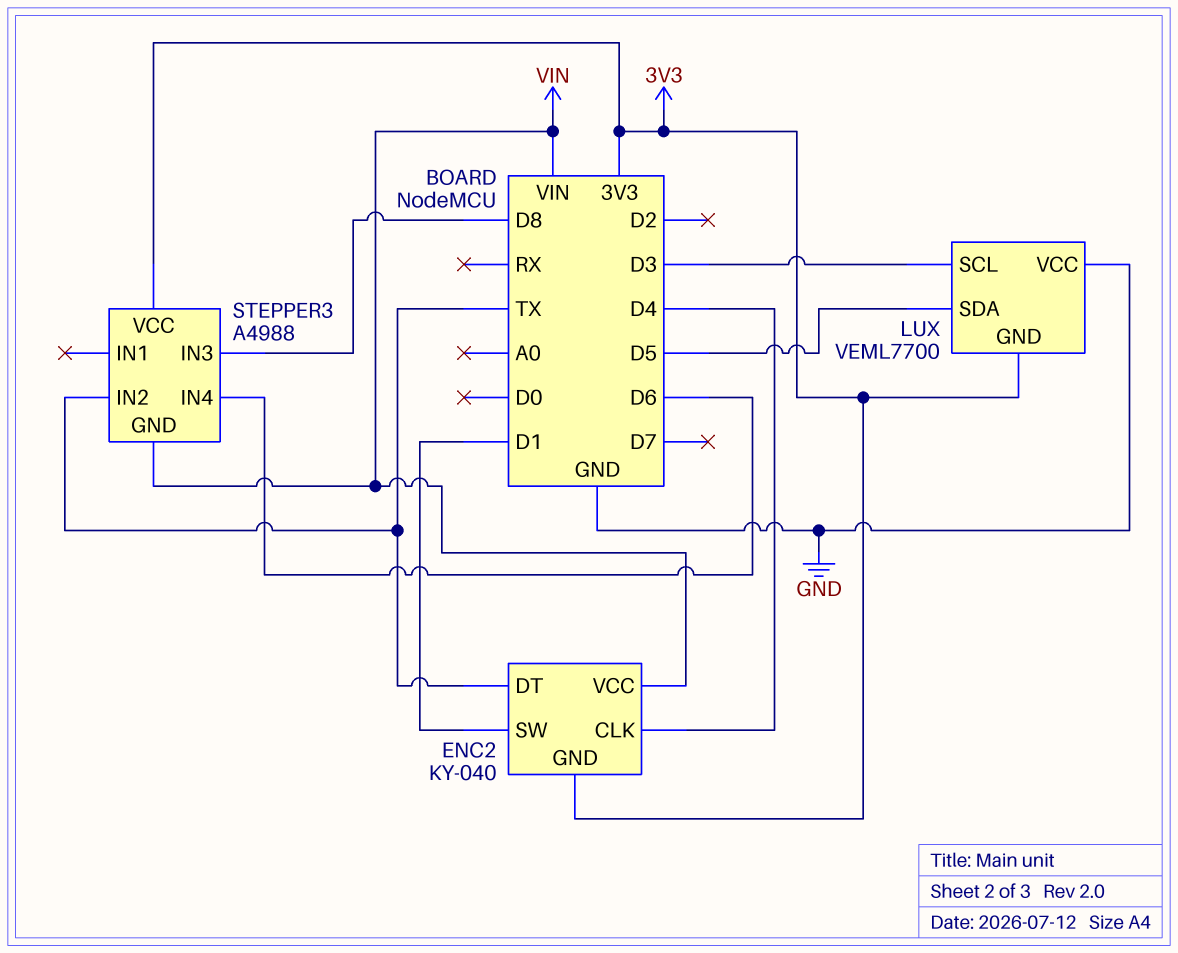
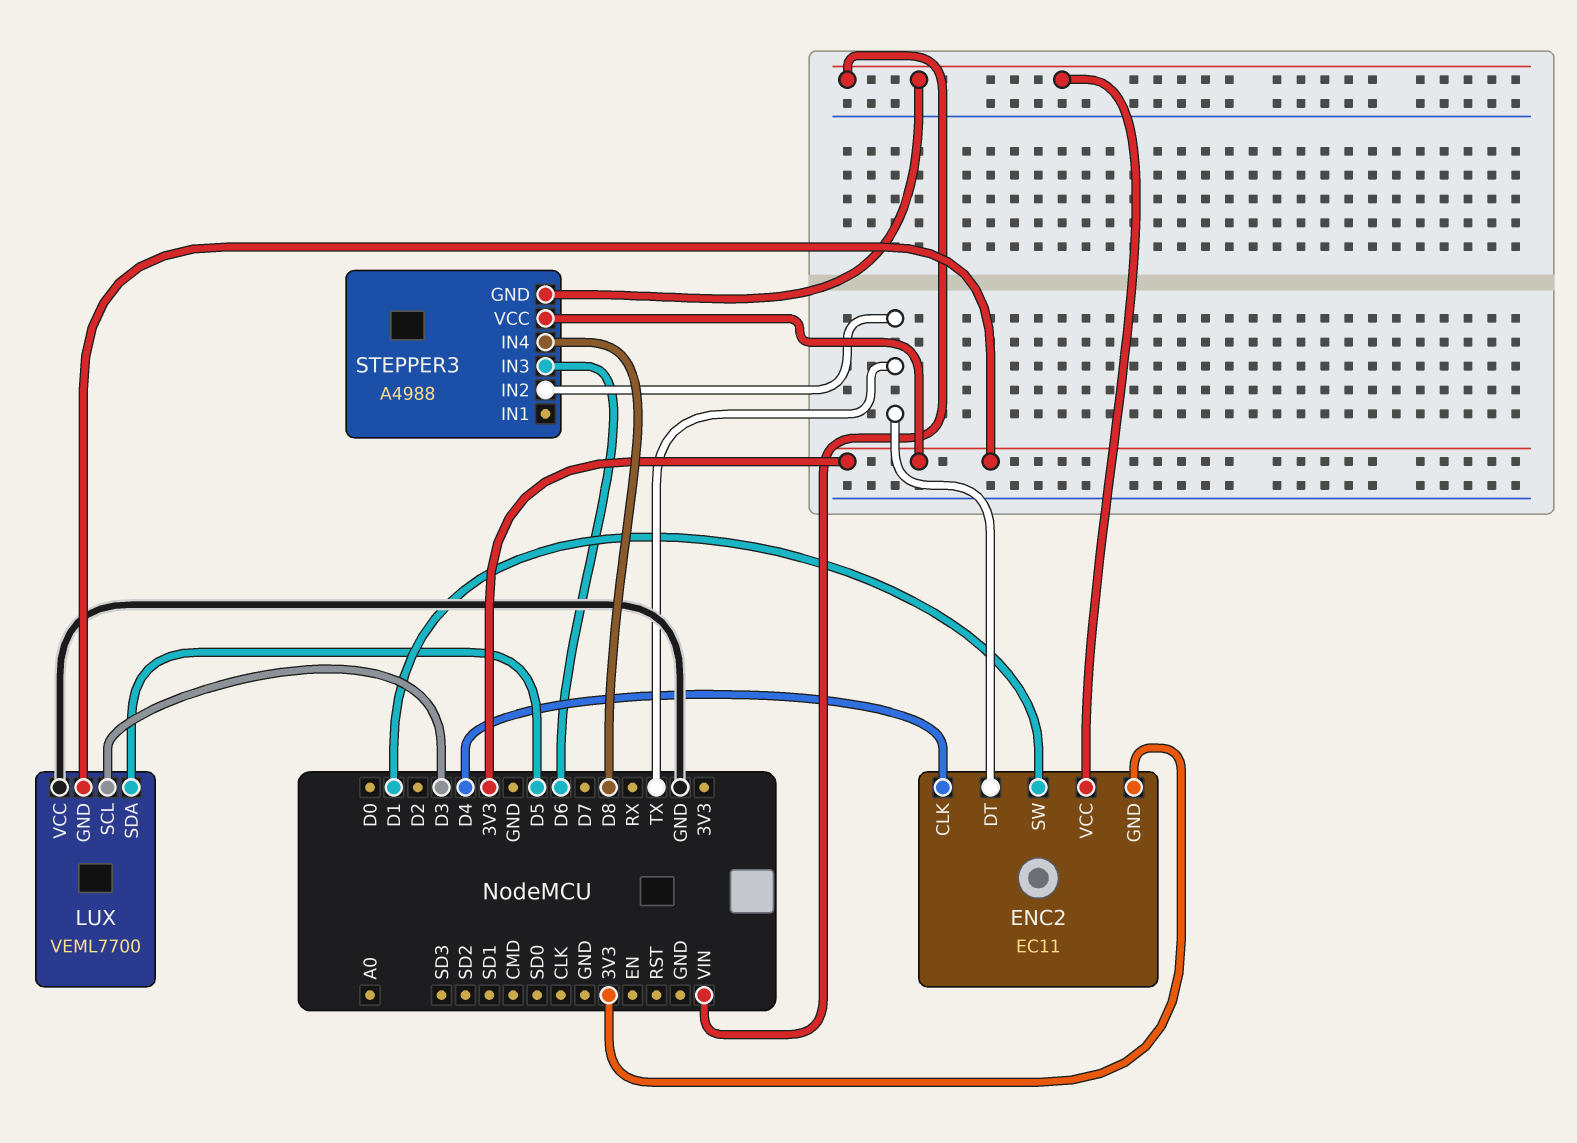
ENC2: KY-040 -> EC11
STEPPER3 pin IN3: D8 -> D6
STEPPER3 pin IN4: D6 -> D8

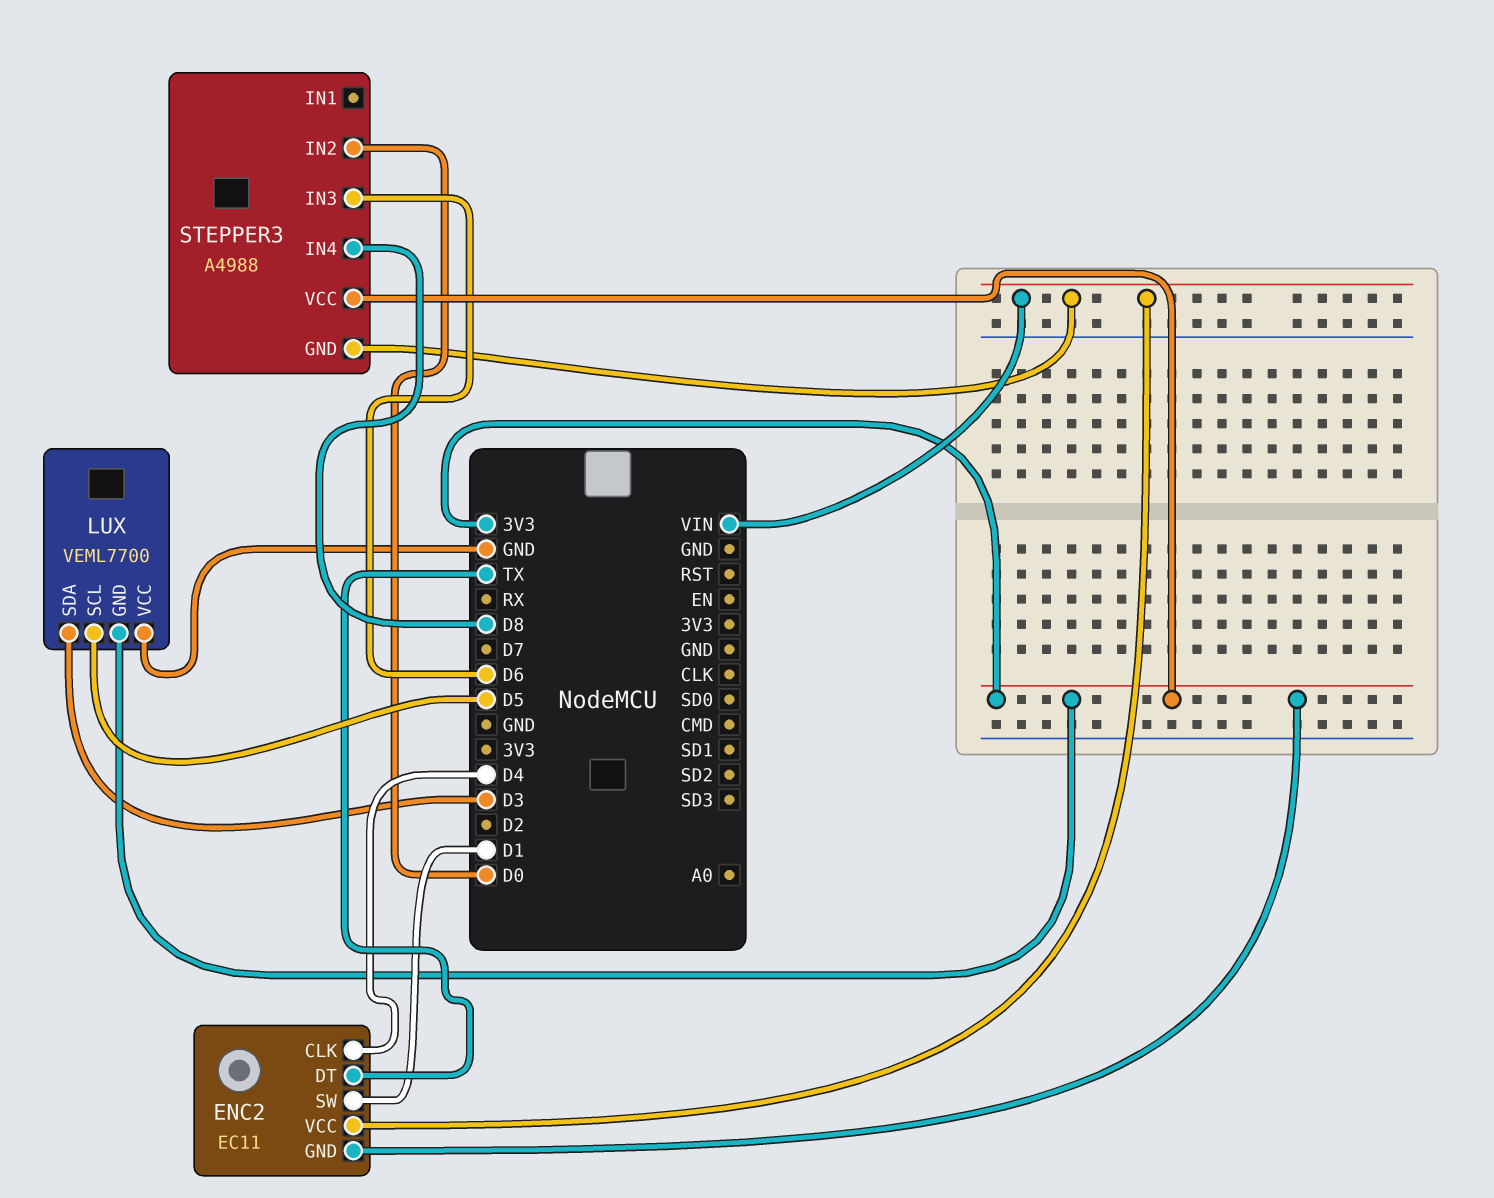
LUX pin SCL: D3 -> D5
LUX pin SDA: D5 -> D3
STEPPER3 pin IN2: TX -> D0

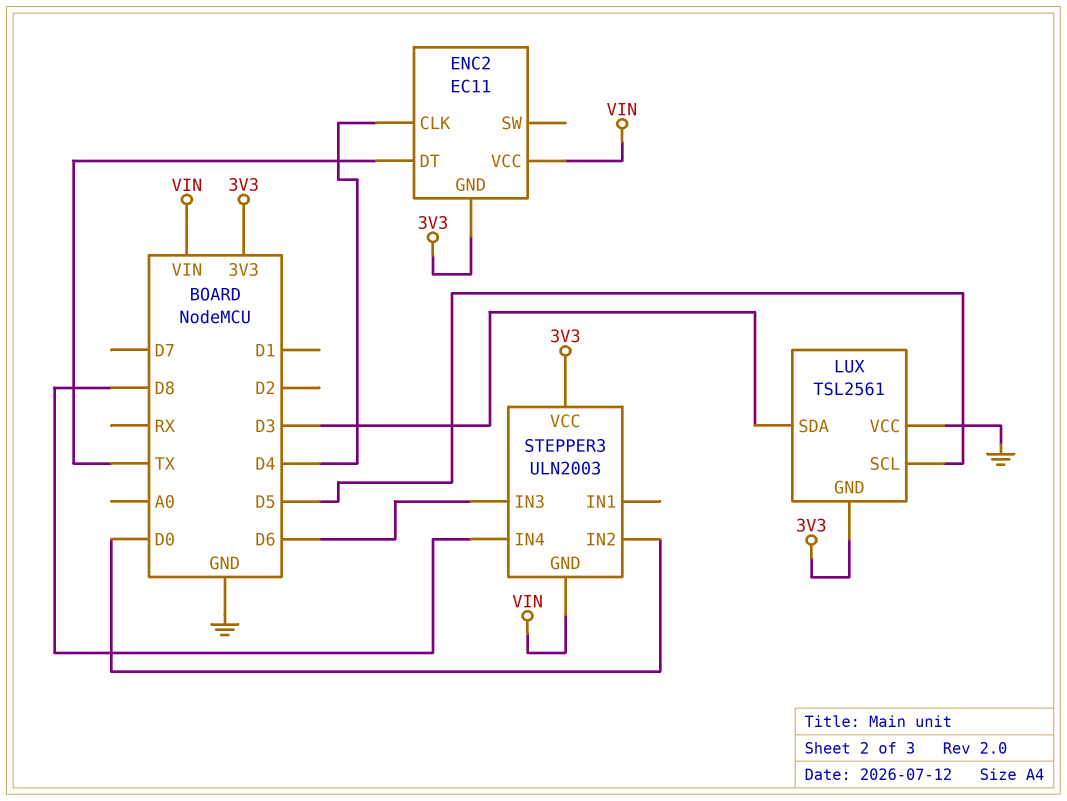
ENC2 pin SW: D1 -> none
LUX: VEML7700 -> TSL2561
STEPPER3: A4988 -> ULN2003

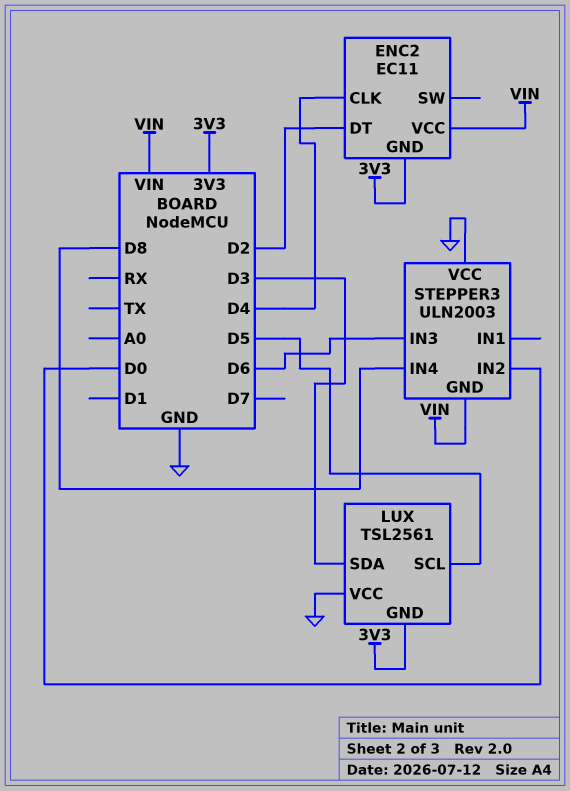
ENC2 pin DT: TX -> D2
STEPPER3 pin VCC: 3V3 -> GND

